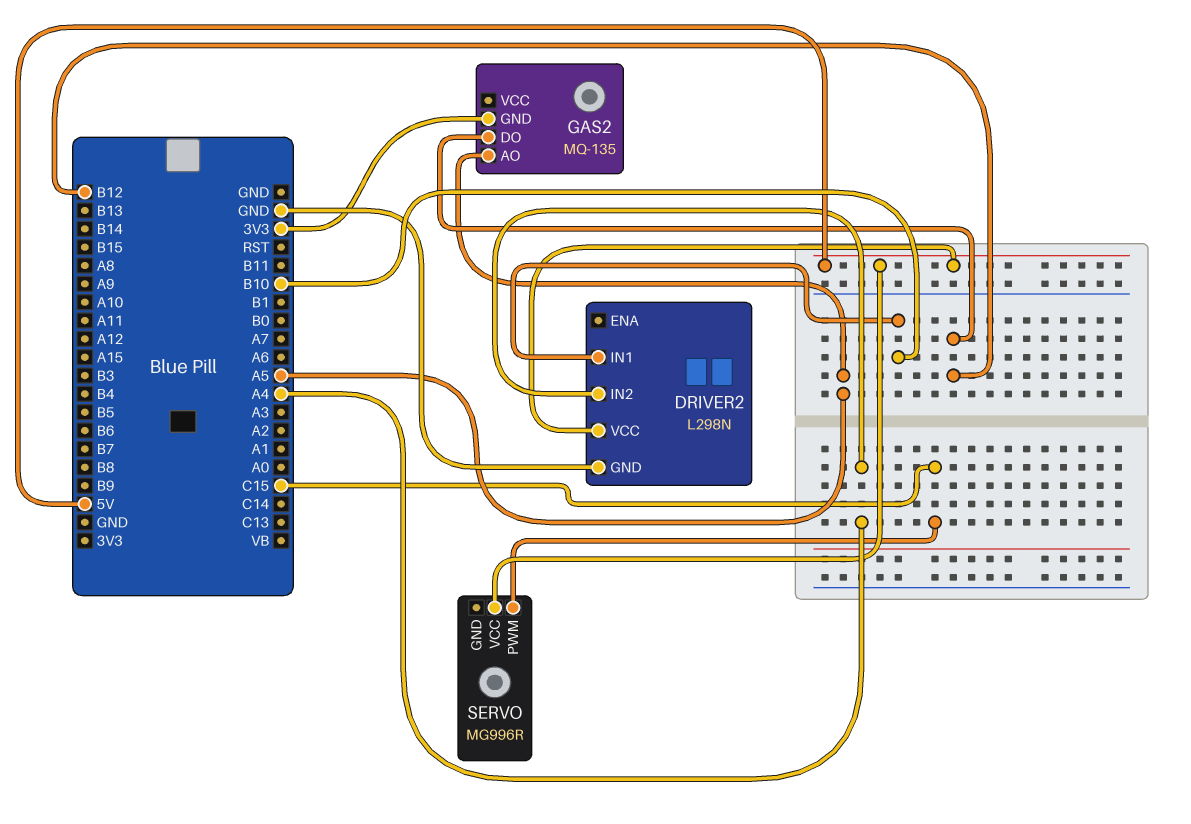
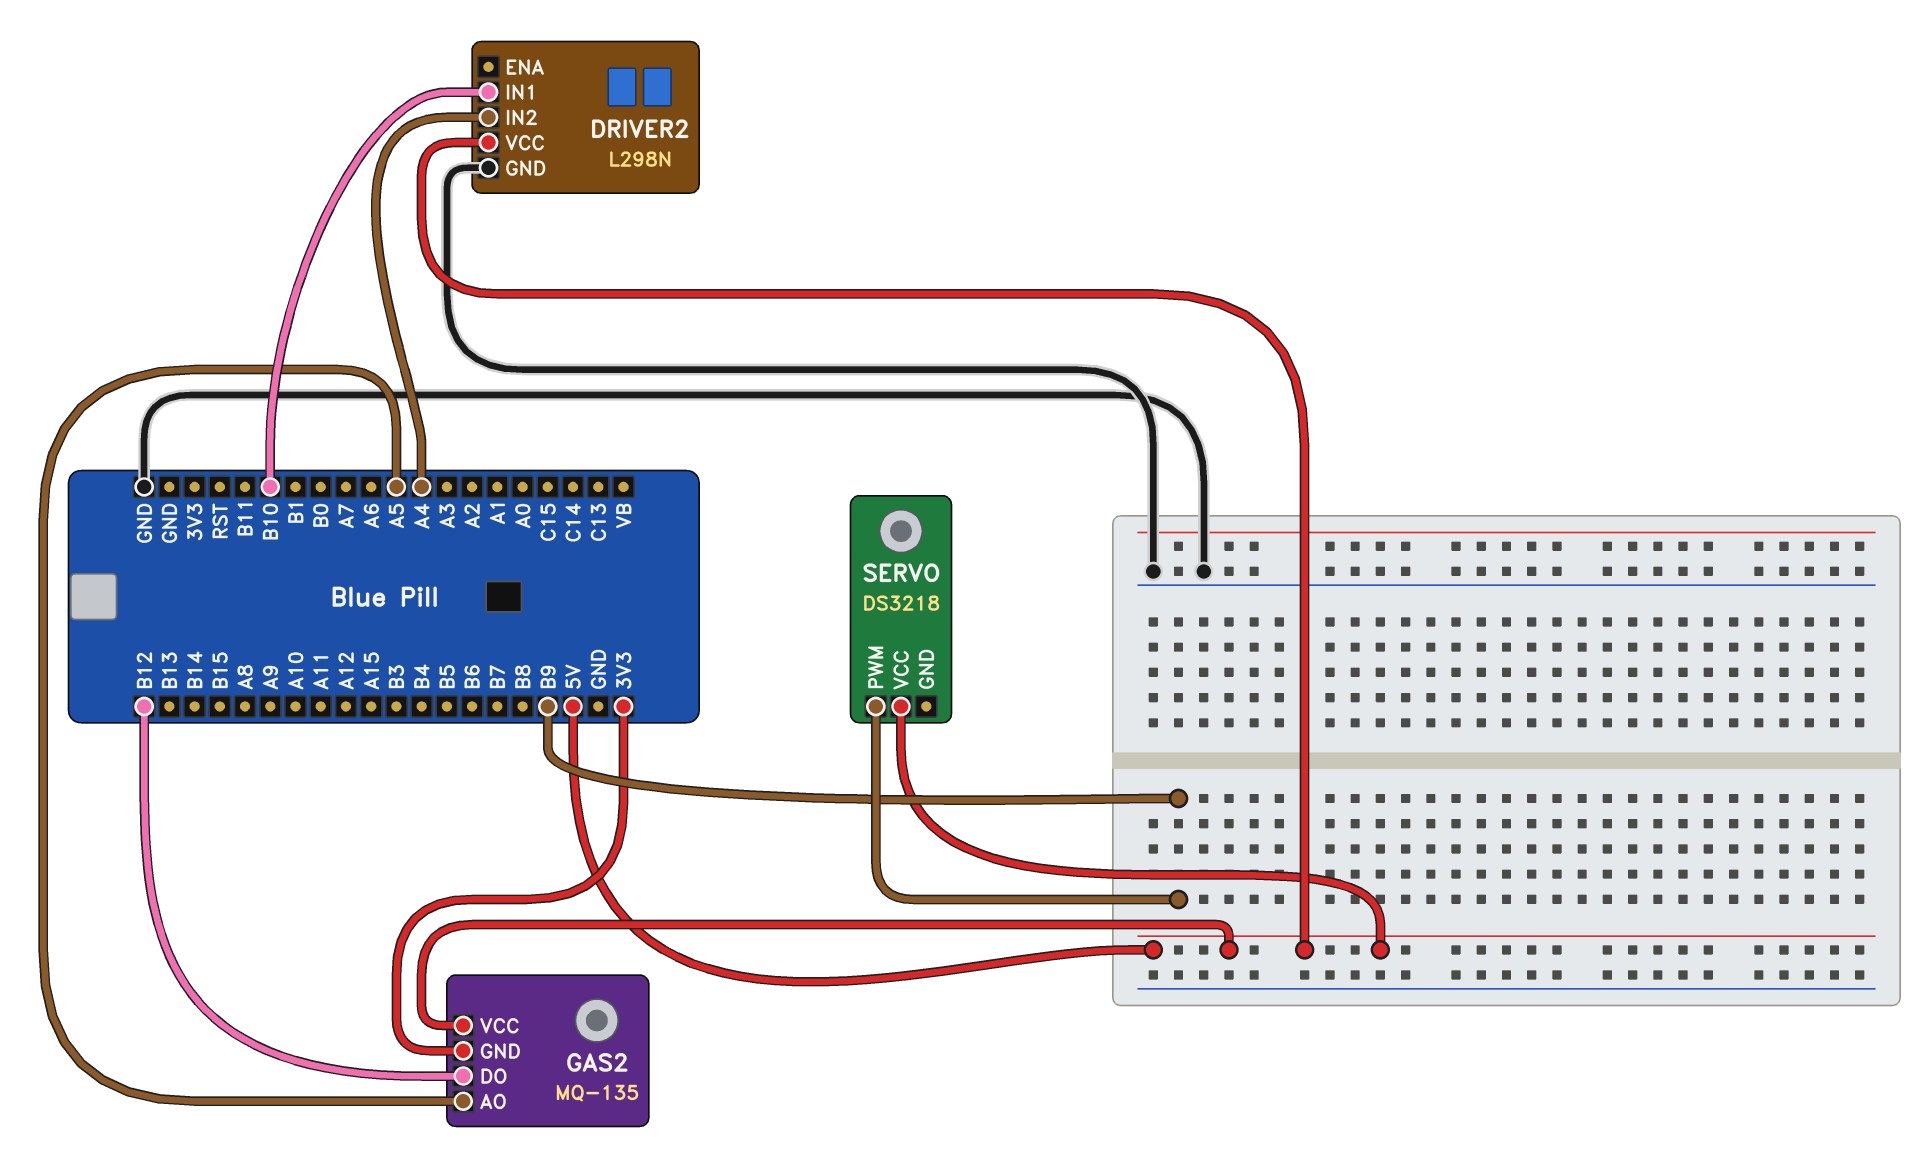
GAS2 pin VCC: none -> 5V
SERVO: MG996R -> DS3218
SERVO pin PWM: C15 -> B9

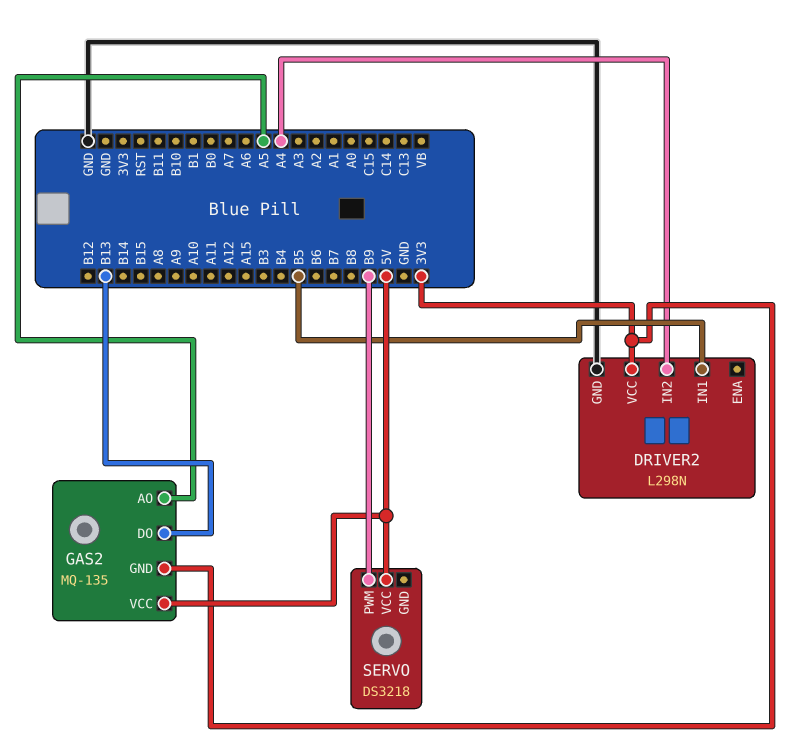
DRIVER2 pin IN1: B10 -> B5
DRIVER2 pin VCC: 5V -> 3V3
GAS2 pin DO: B12 -> B13

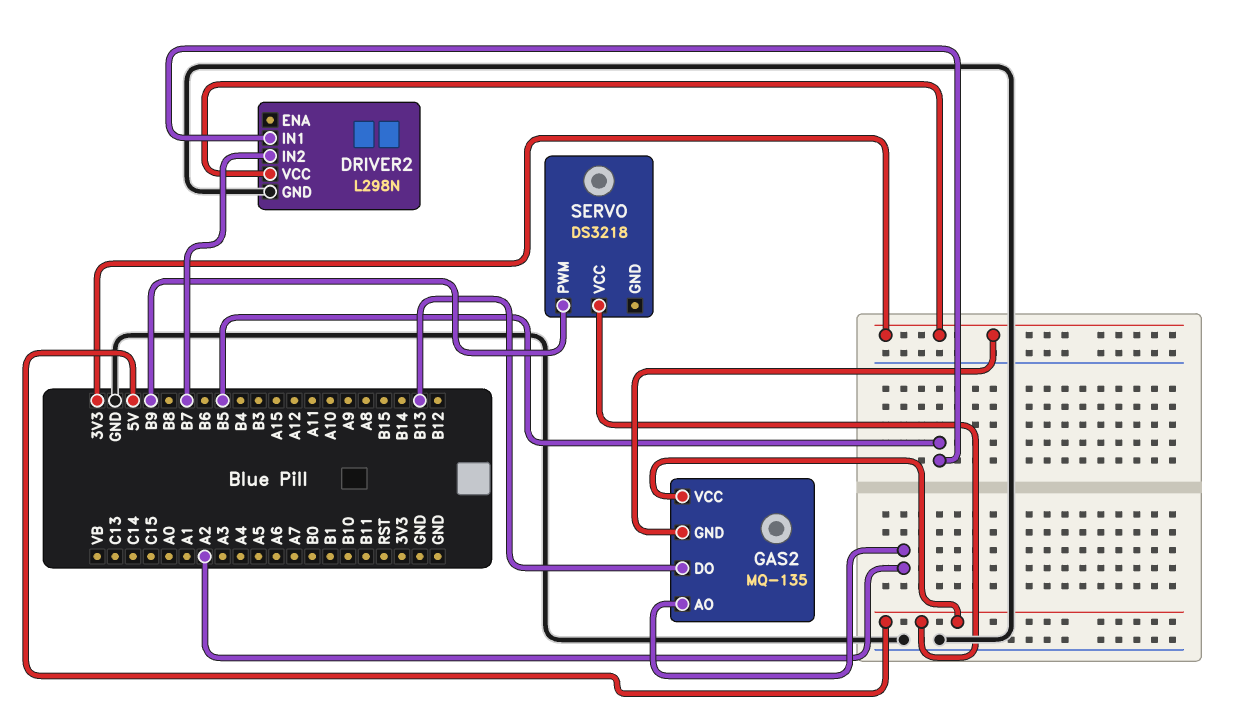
DRIVER2 pin IN2: A4 -> B7
GAS2 pin AO: A5 -> A2

